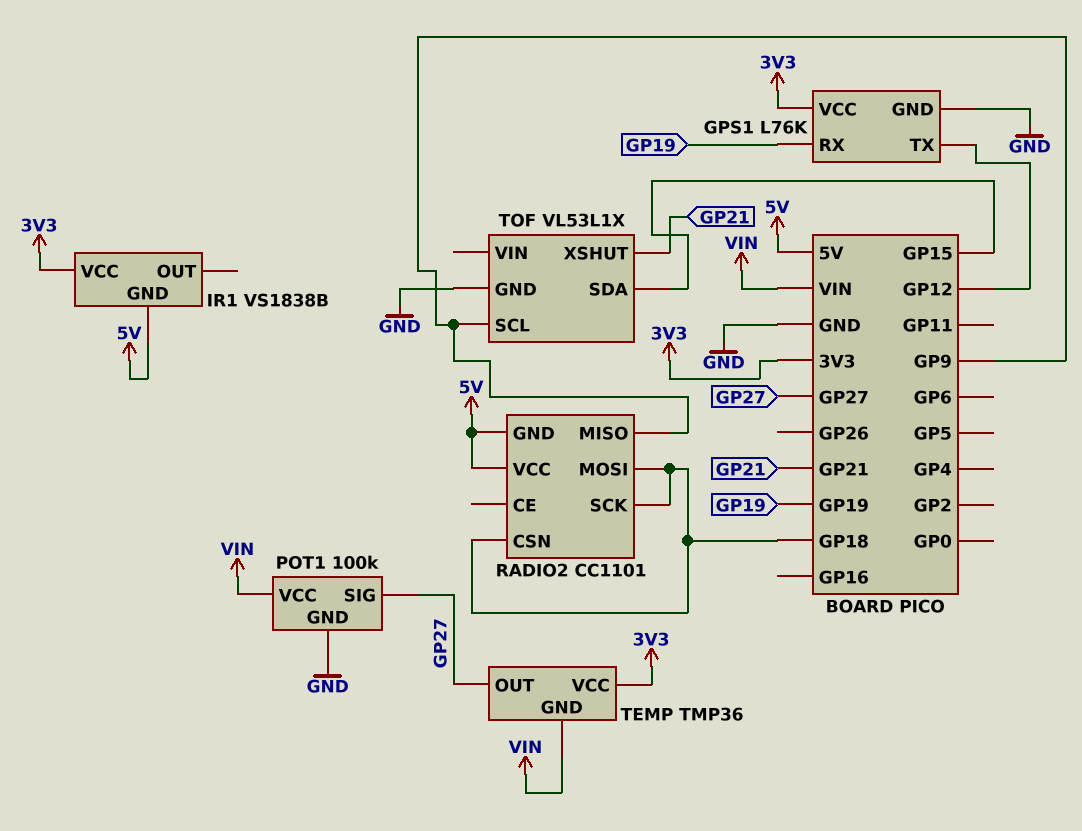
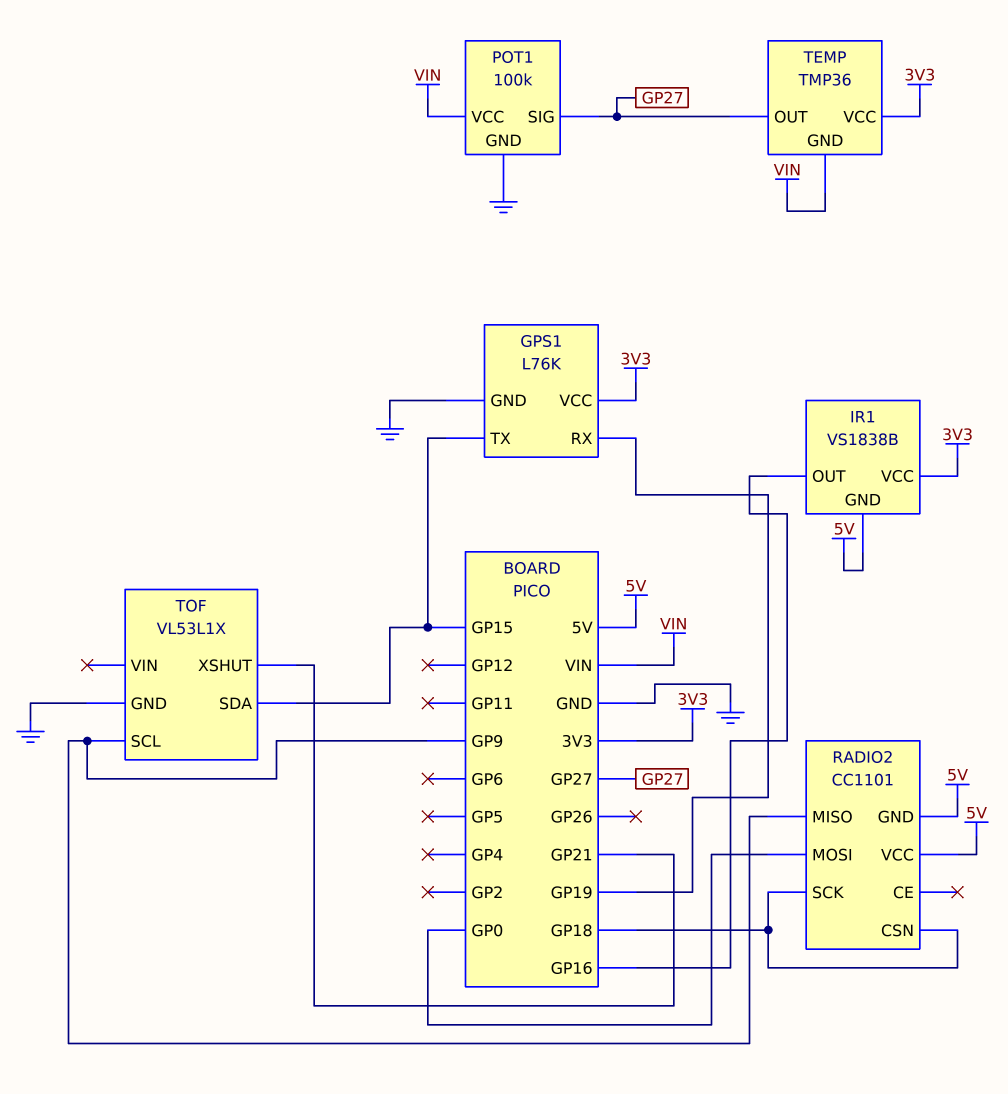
GPS1 pin TX: GP12 -> GP15
IR1 pin OUT: none -> GP16
RADIO2 pin MOSI: GP18 -> GP0

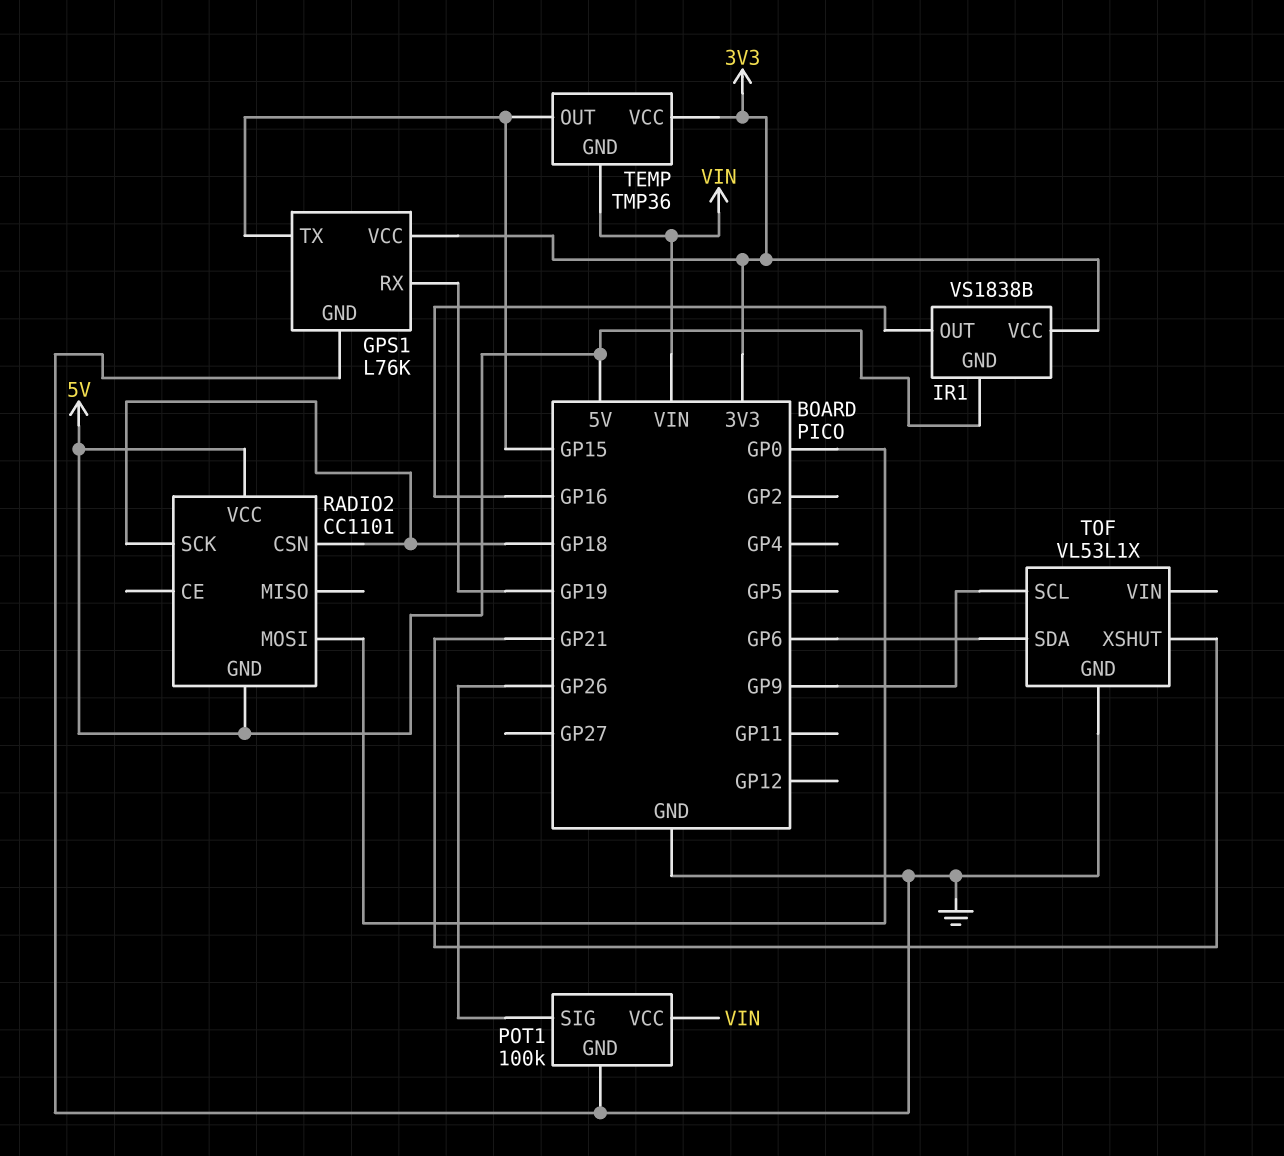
POT1 pin SIG: GP27 -> GP26
RADIO2 pin MISO: GP9 -> none
TEMP pin OUT: GP27 -> GP15
TOF pin SDA: GP15 -> GP6

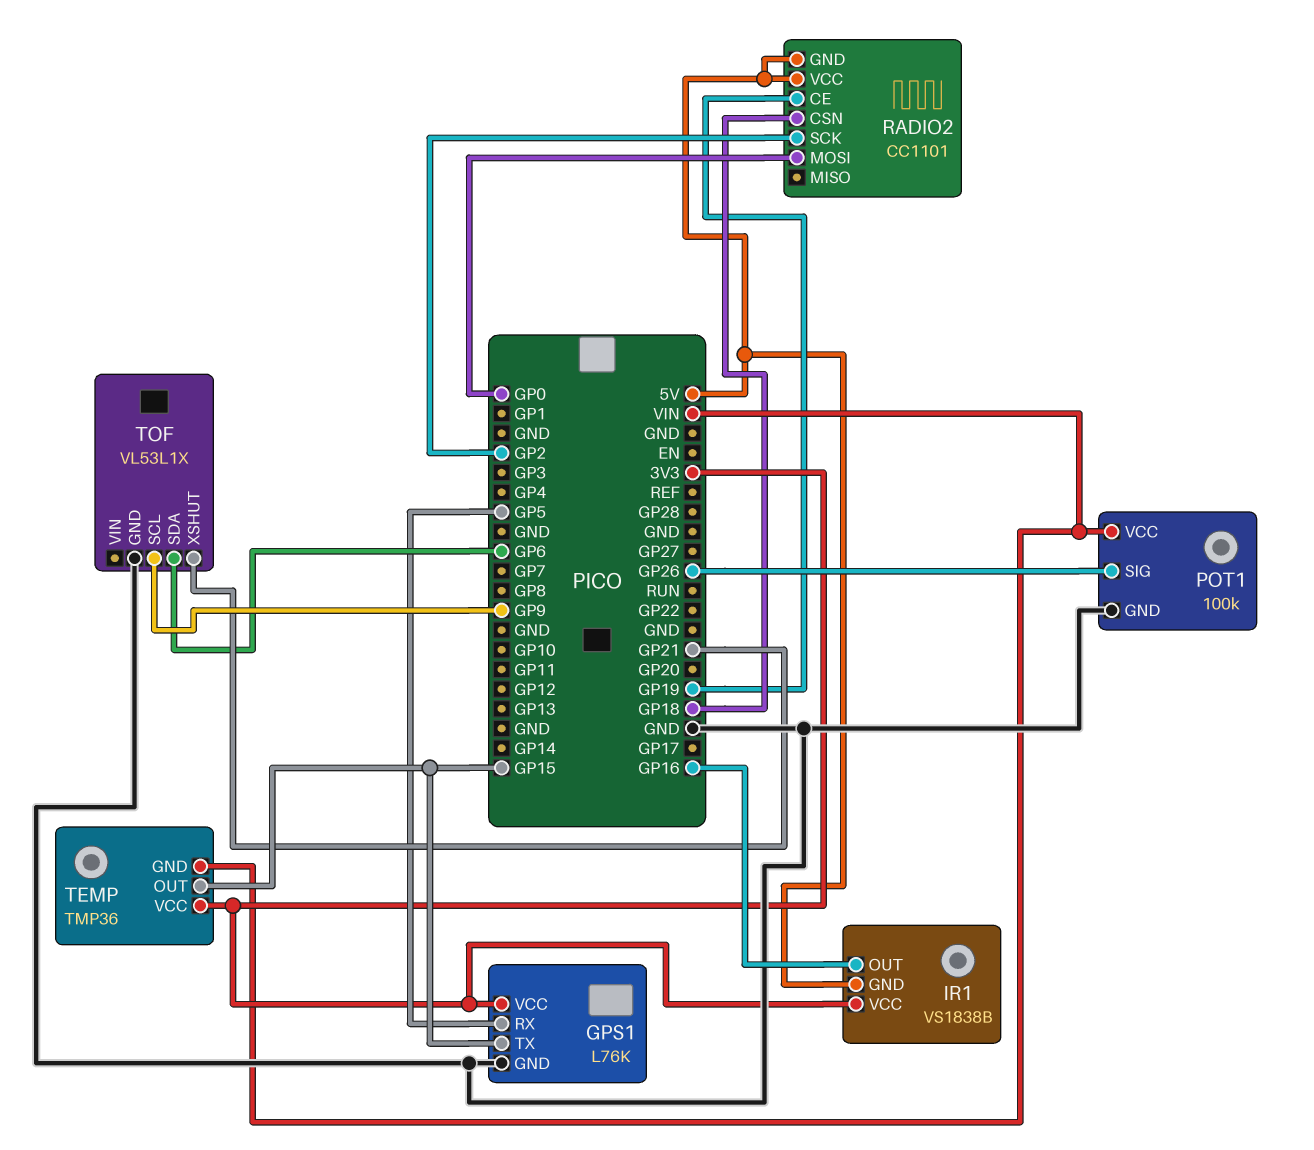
GPS1 pin RX: GP19 -> GP5
RADIO2 pin CE: none -> GP19
RADIO2 pin SCK: GP18 -> GP2

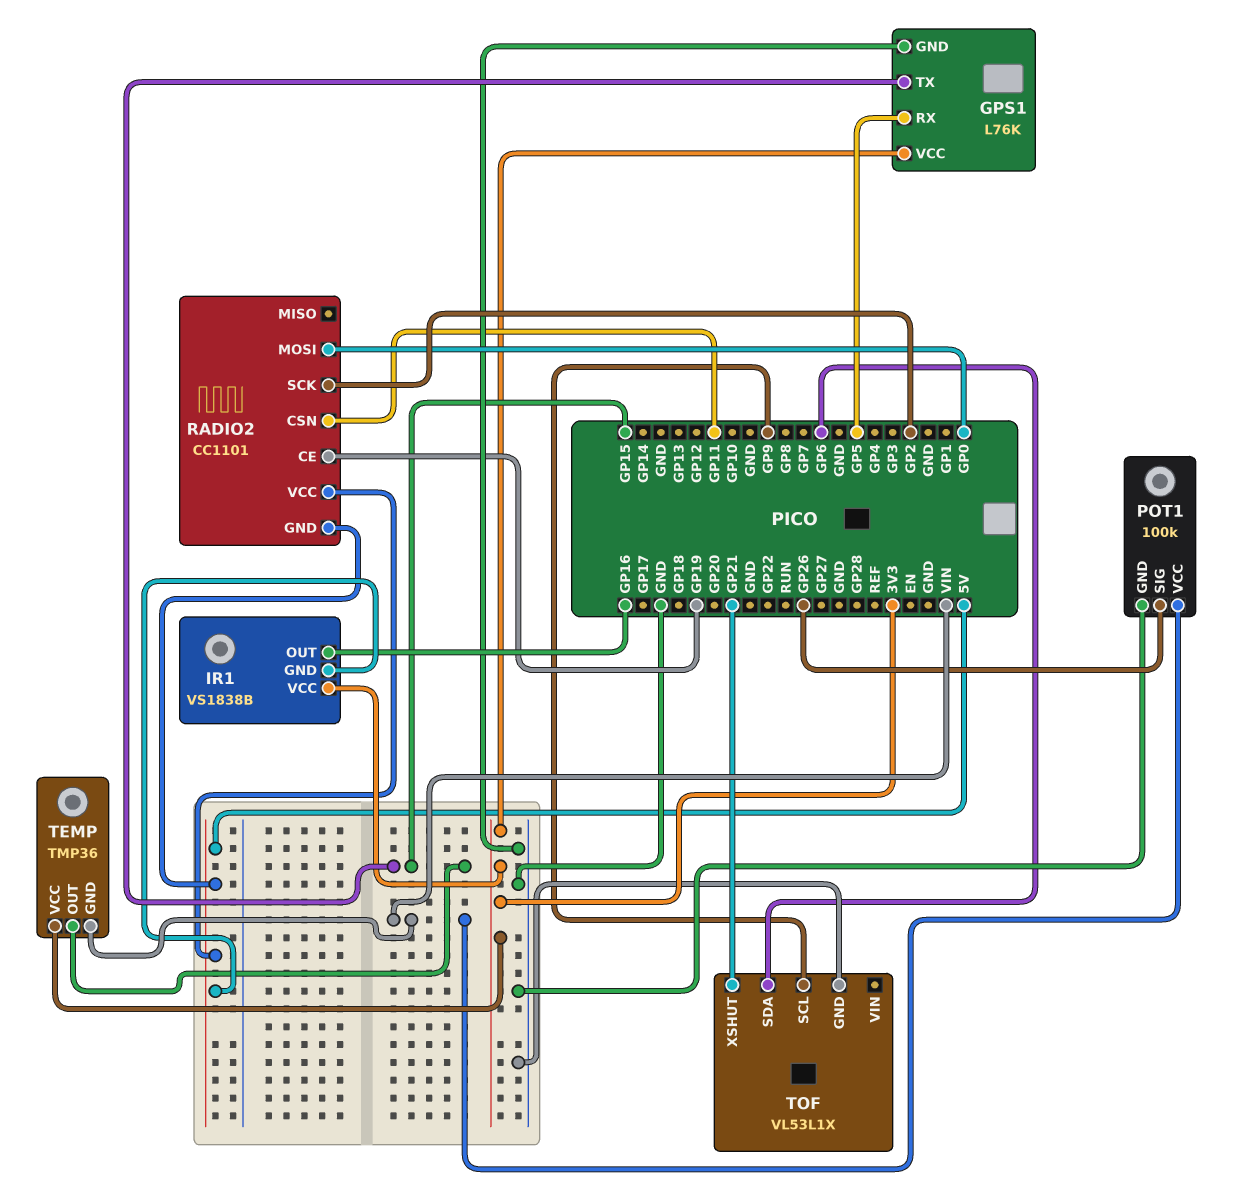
RADIO2 pin CSN: GP18 -> GP11

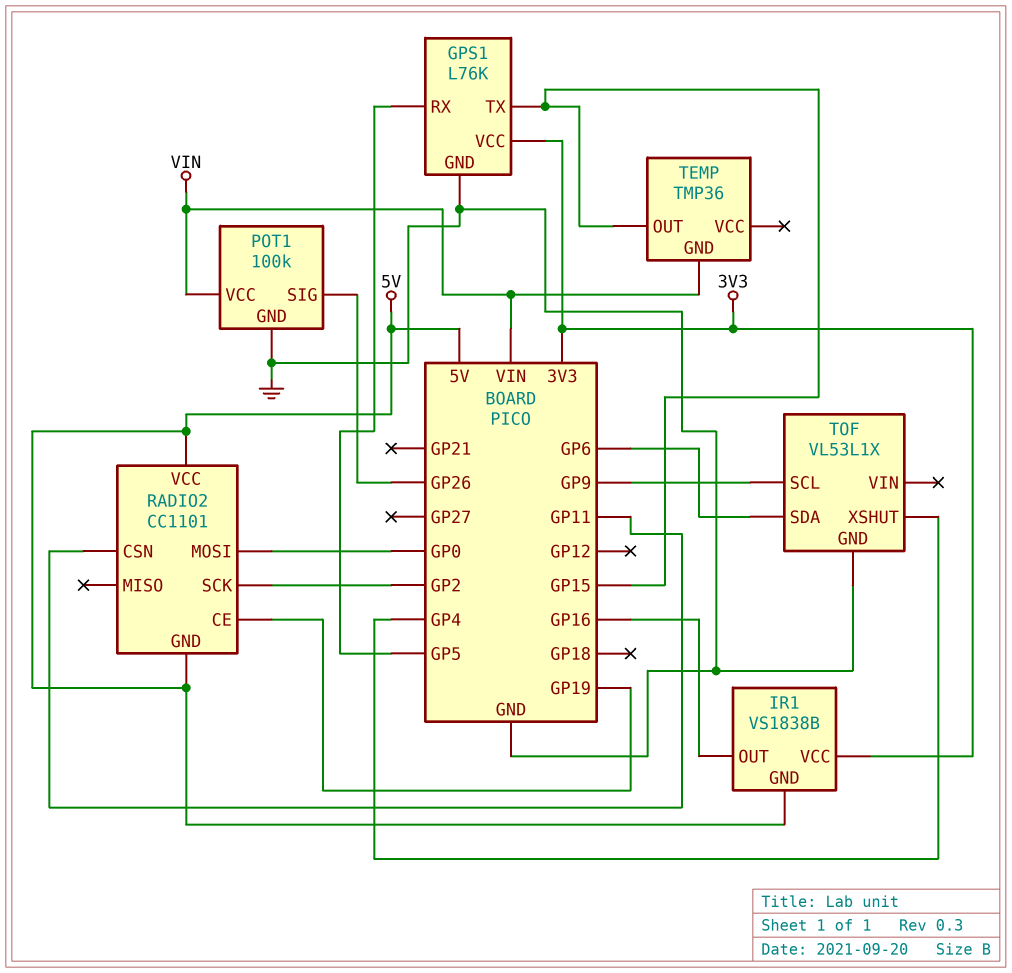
TEMP pin VCC: 3V3 -> none
TOF pin XSHUT: GP21 -> GP4

